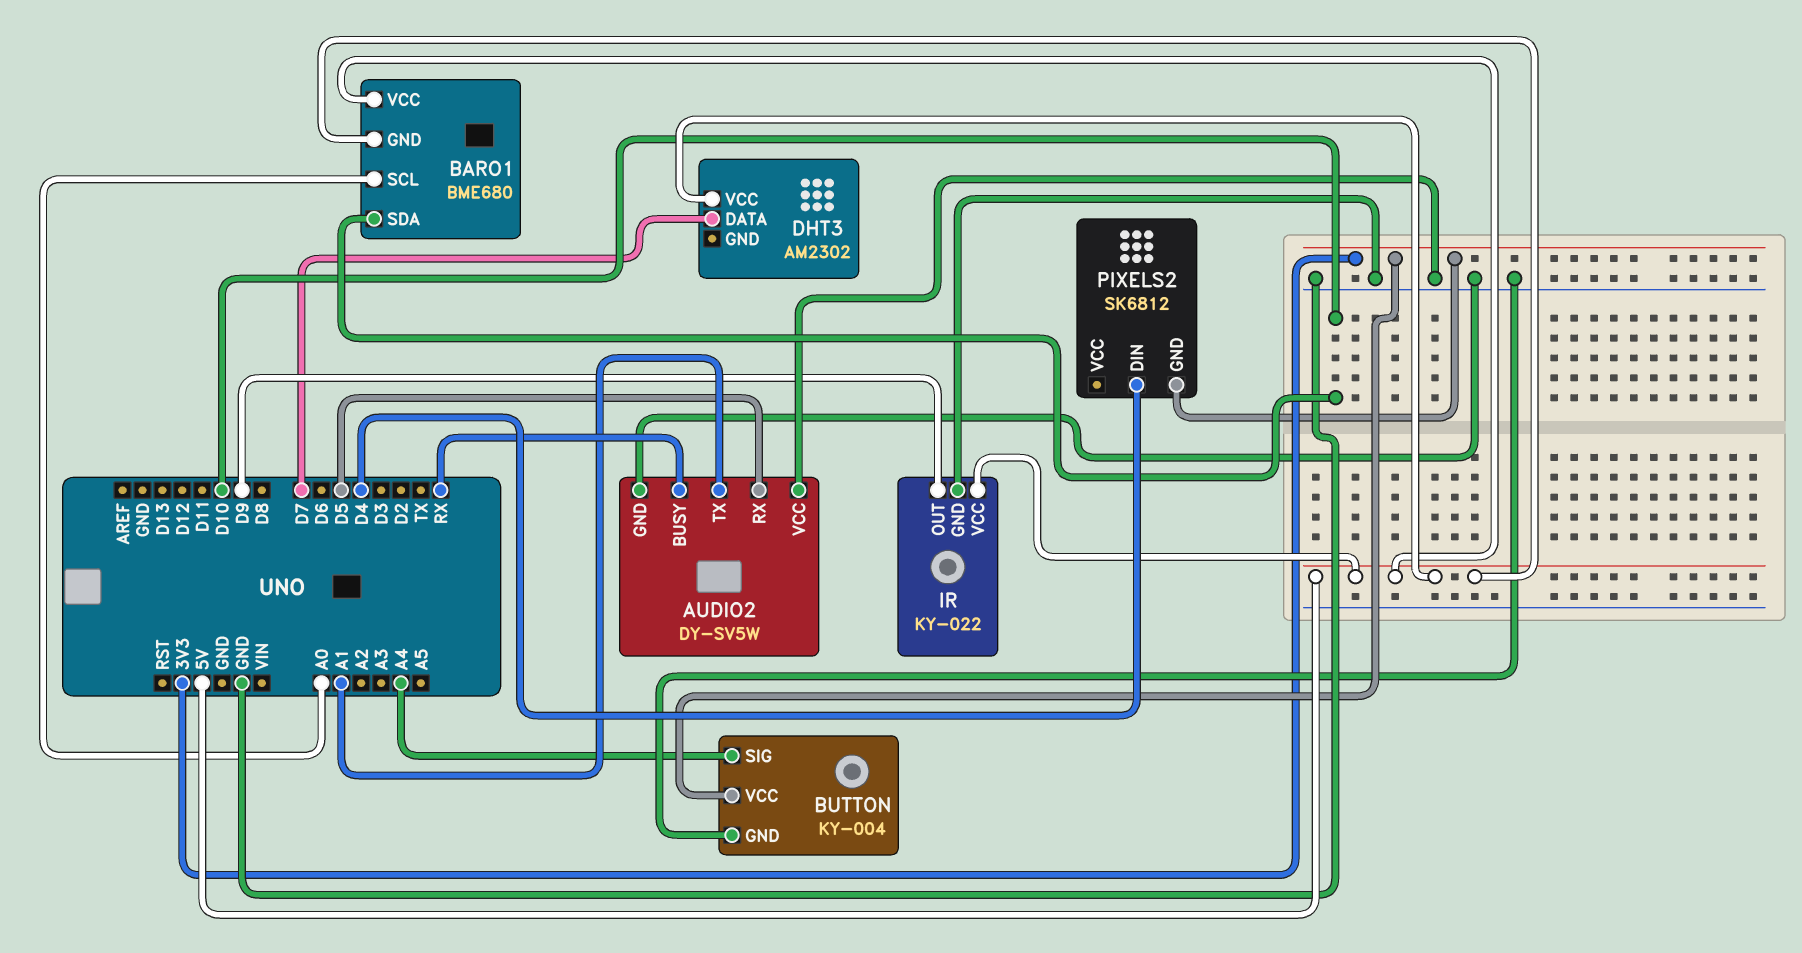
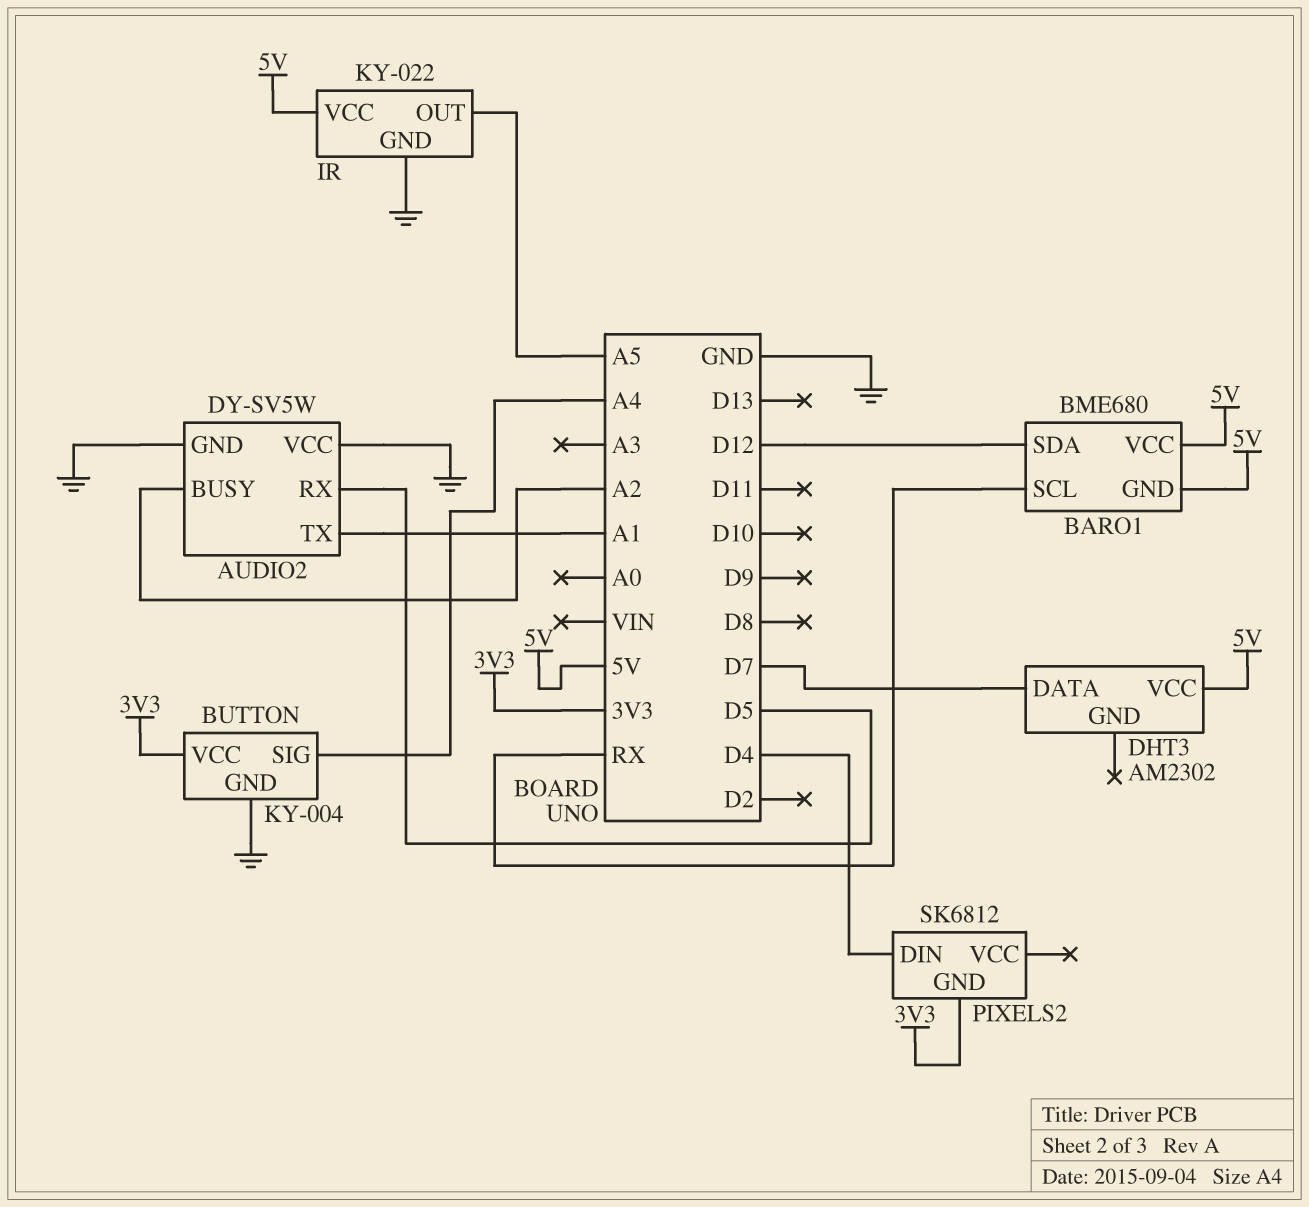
AUDIO2 pin BUSY: RX -> A2
BARO1 pin SCL: A0 -> RX
BARO1 pin SDA: D10 -> D12
IR pin OUT: D9 -> A5

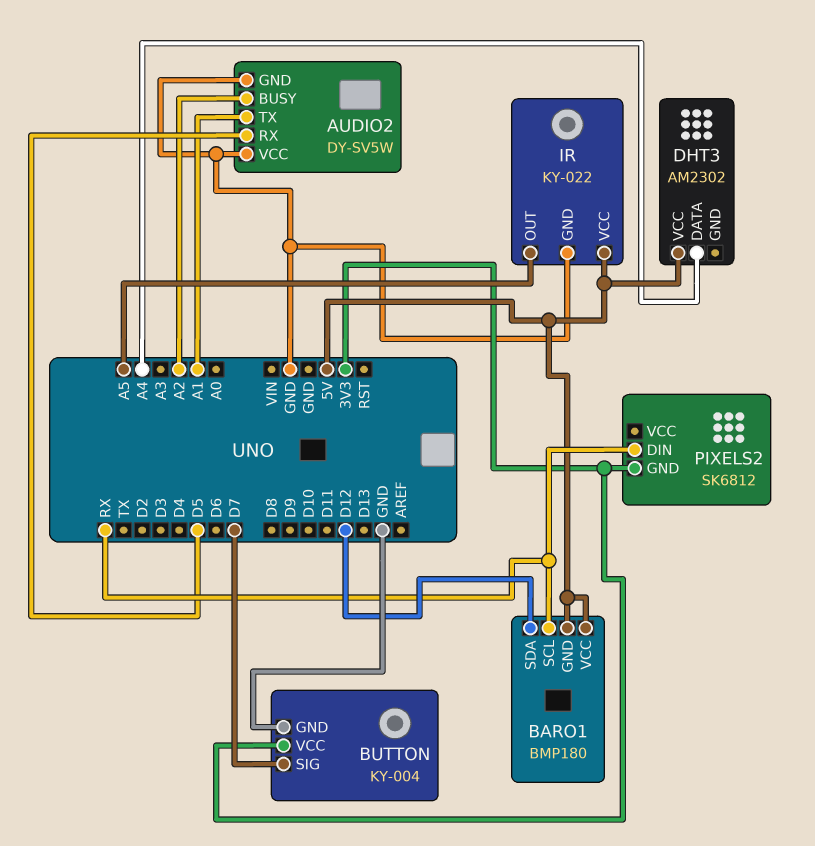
BARO1: BME680 -> BMP180
BUTTON pin SIG: A4 -> D7
DHT3 pin DATA: D7 -> A4
PIXELS2 pin DIN: D4 -> RX

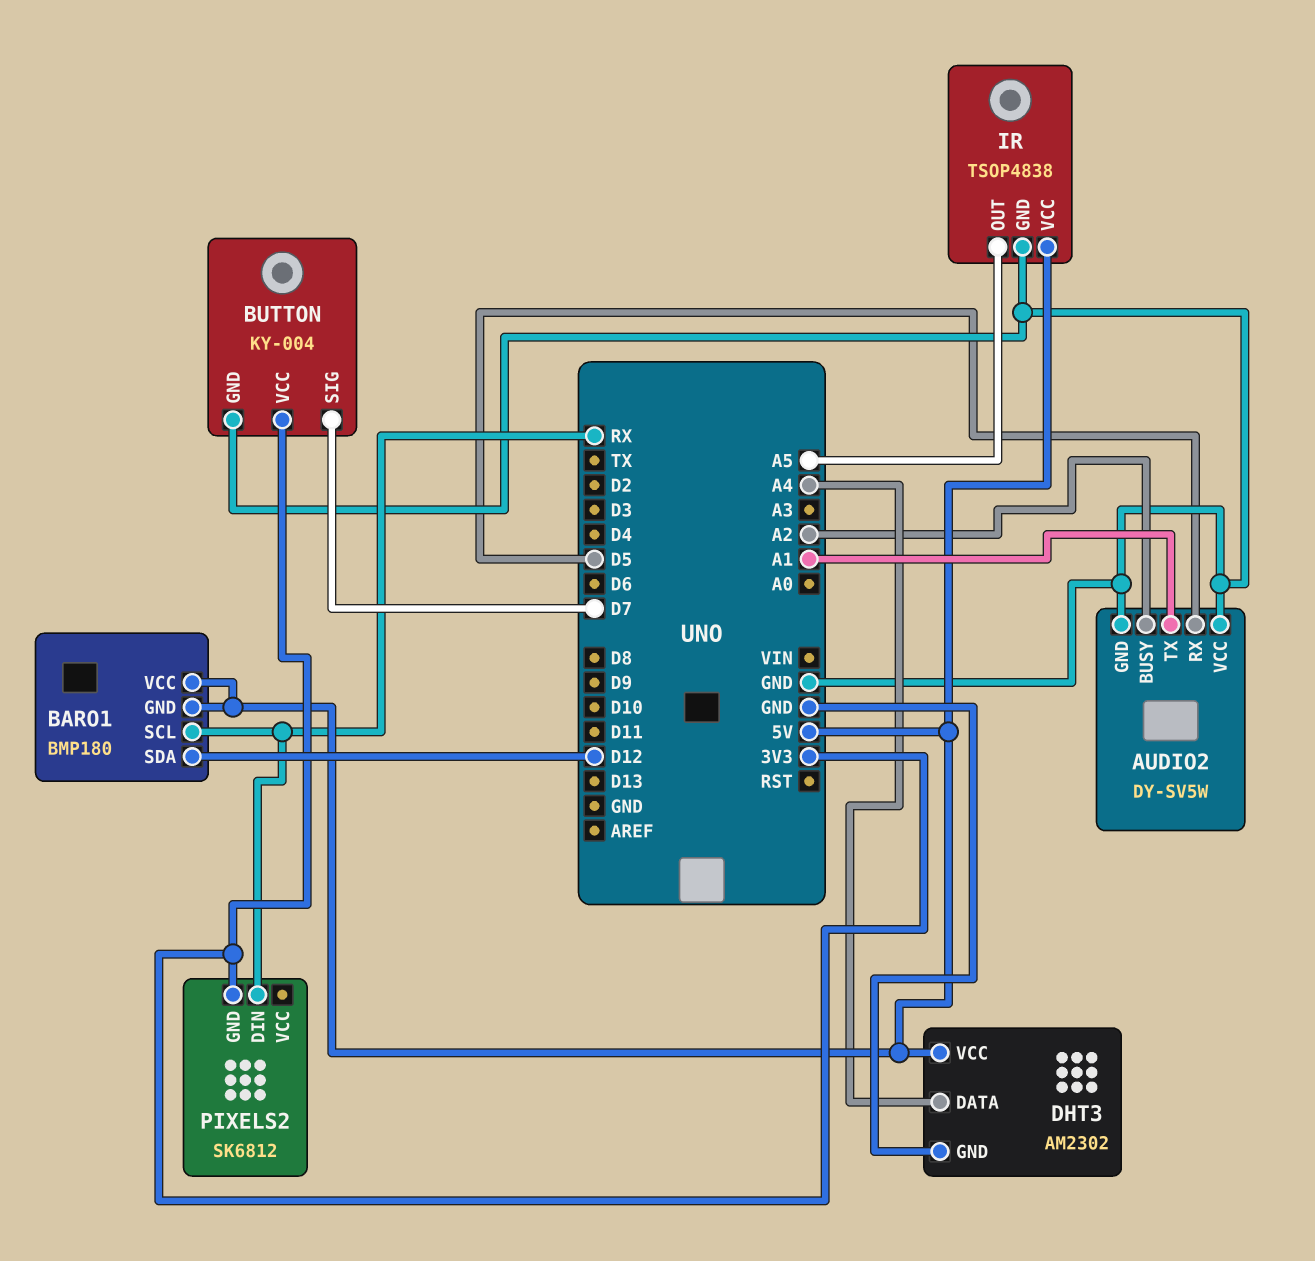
DHT3 pin GND: none -> GND
IR: KY-022 -> TSOP4838

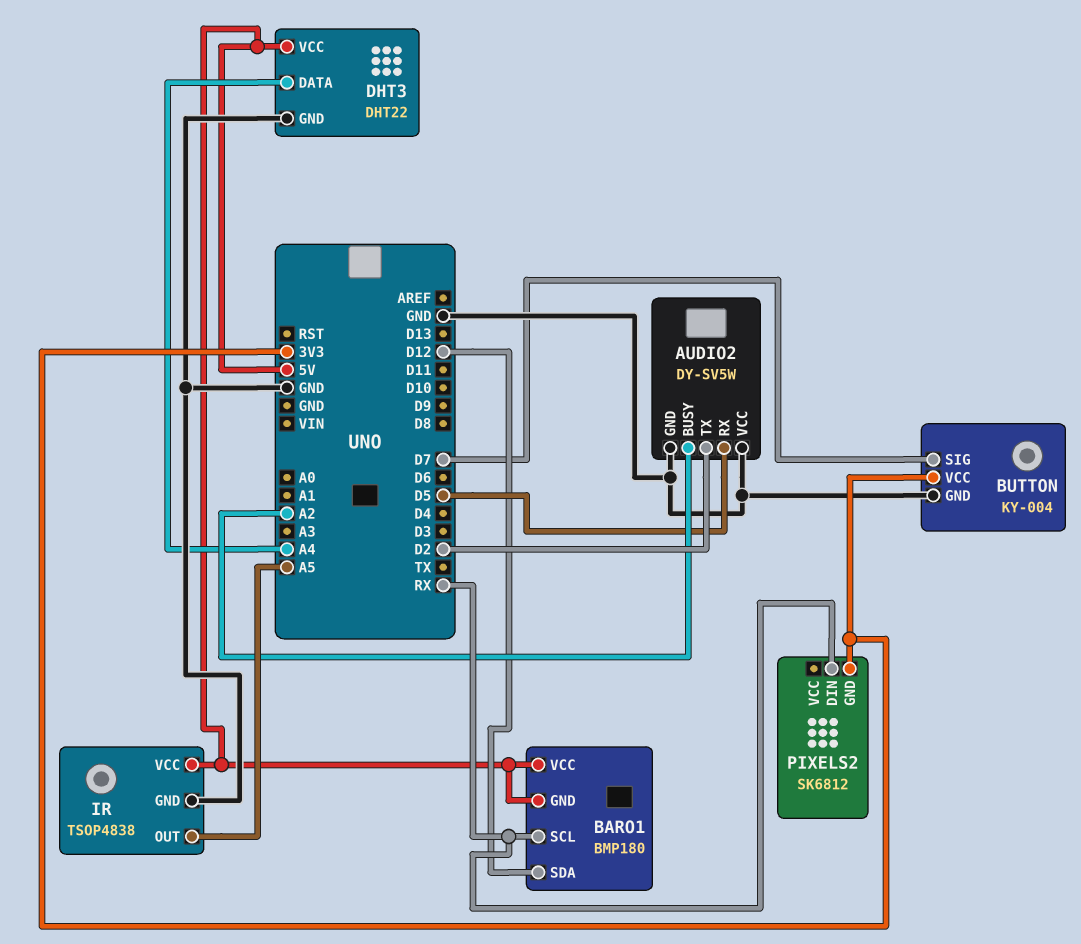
AUDIO2 pin TX: A1 -> D2
DHT3: AM2302 -> DHT22

